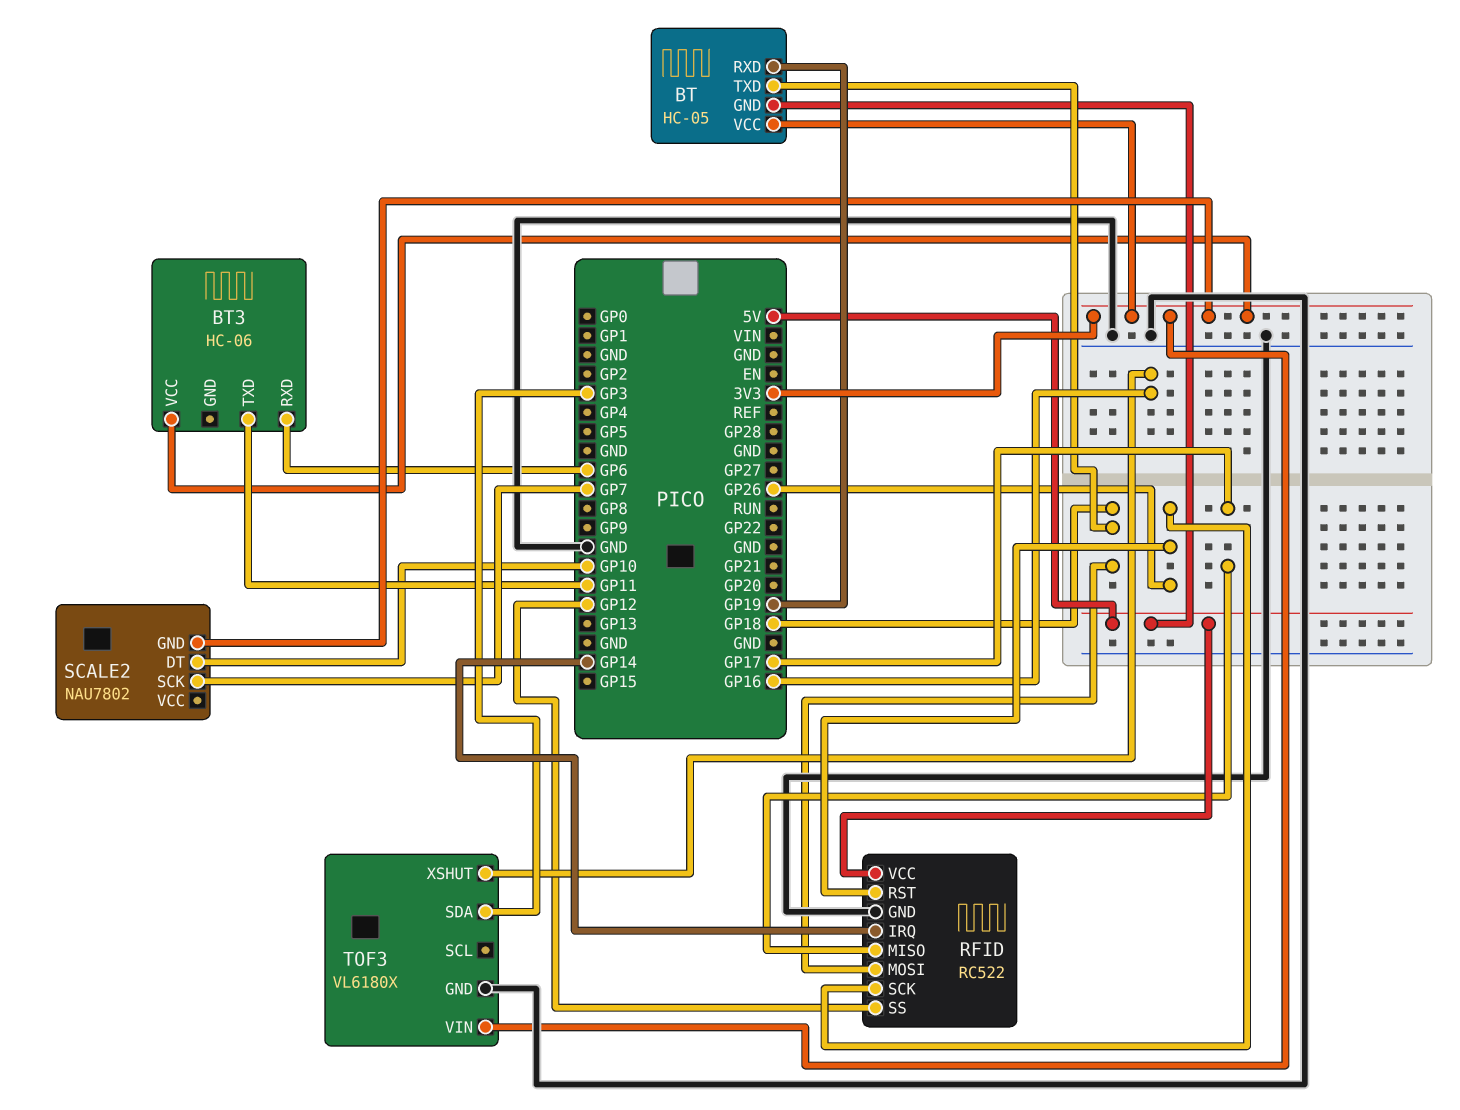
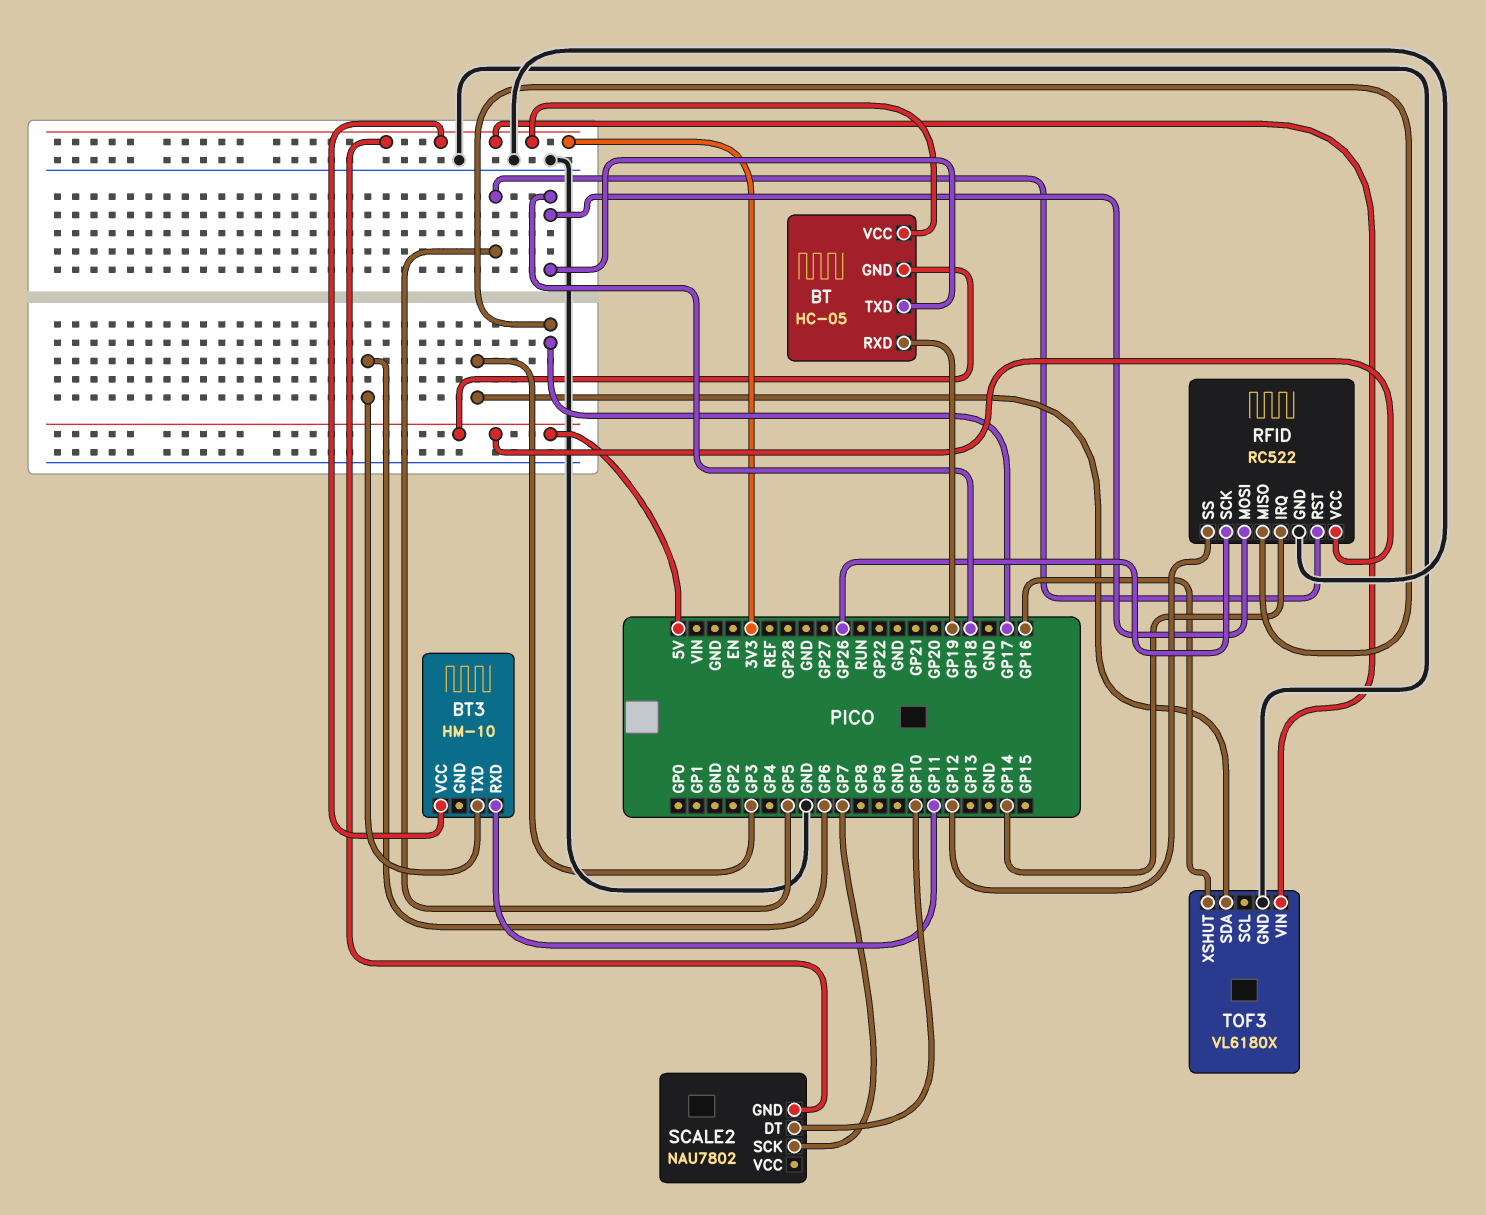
BT3: HC-06 -> HM-10
BT3 pin RXD: GP6 -> GP11
BT3 pin TXD: GP11 -> GP6
RFID pin RST: GP26 -> GP5

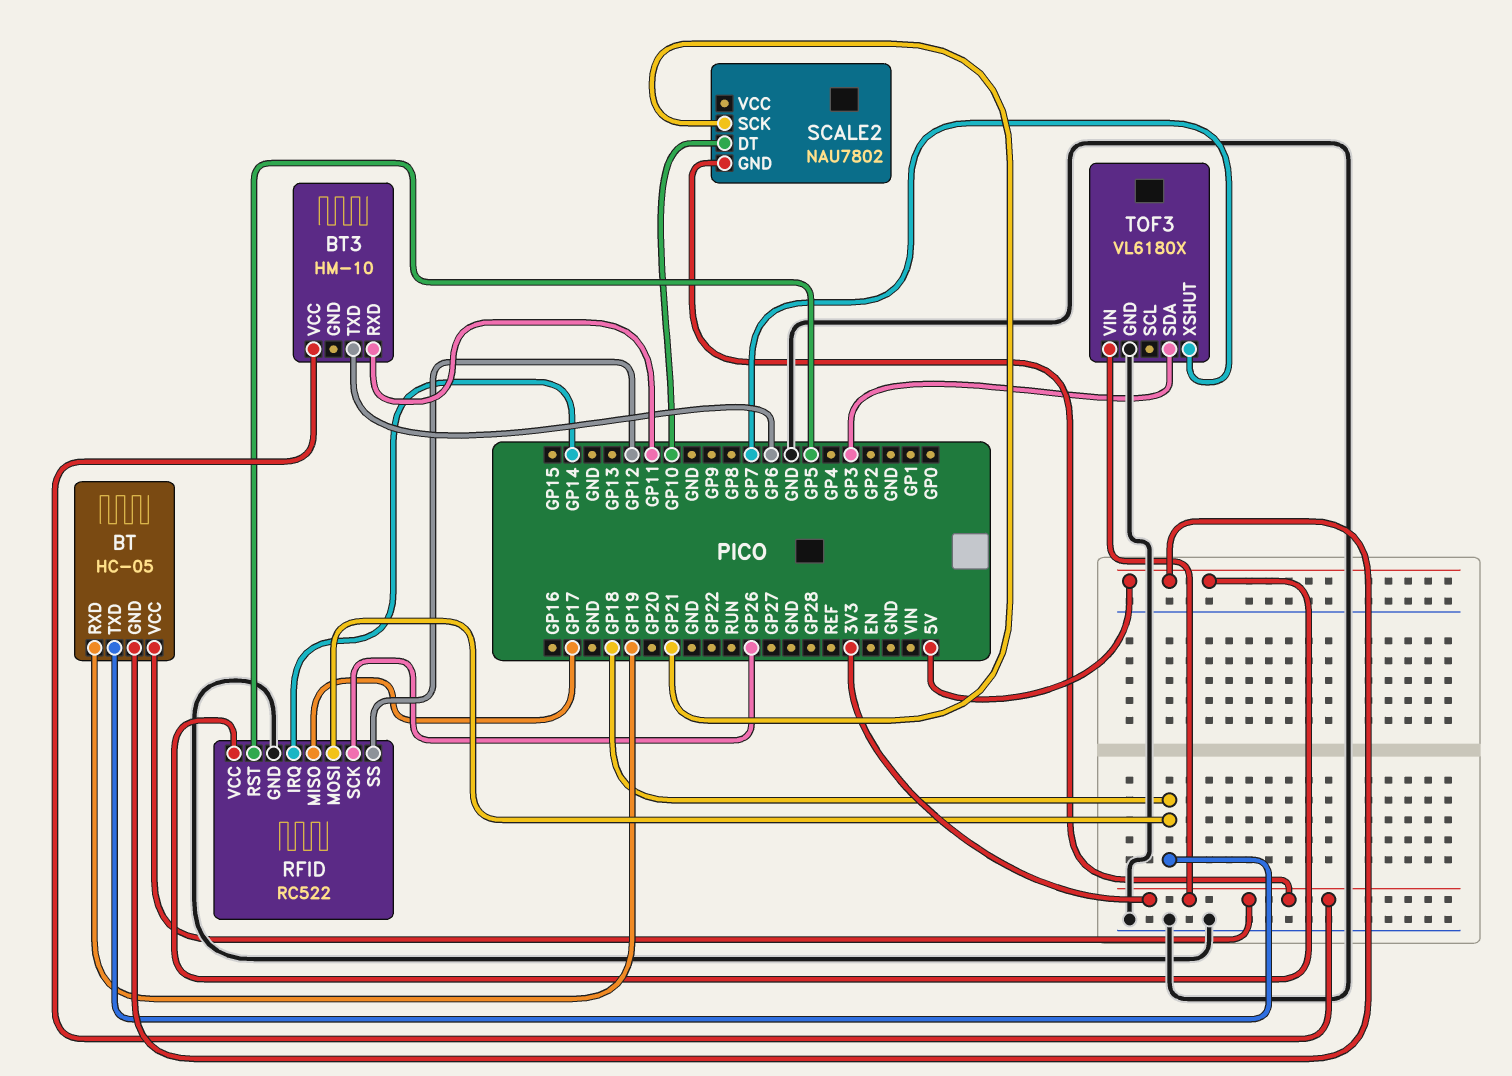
SCALE2 pin SCK: GP7 -> GP21
TOF3 pin XSHUT: GP16 -> GP7

